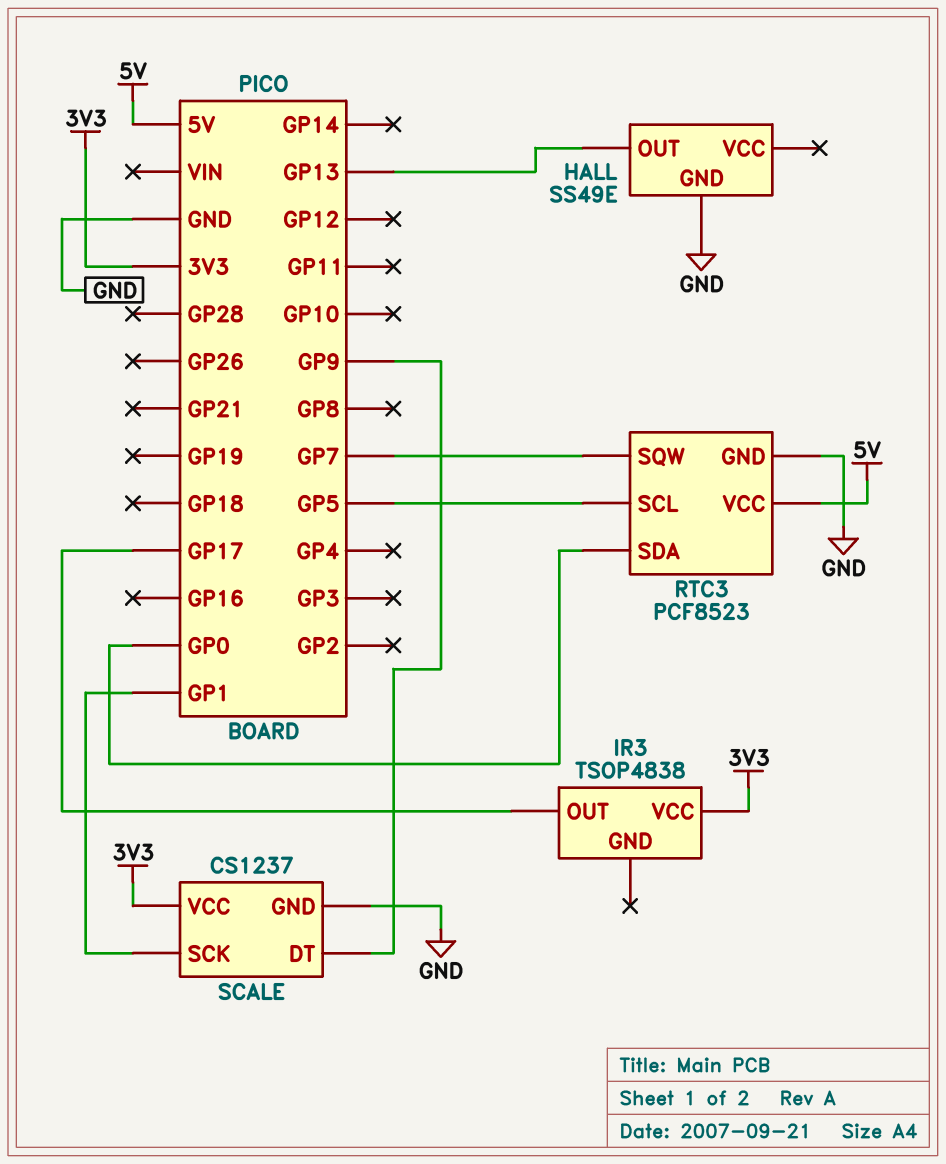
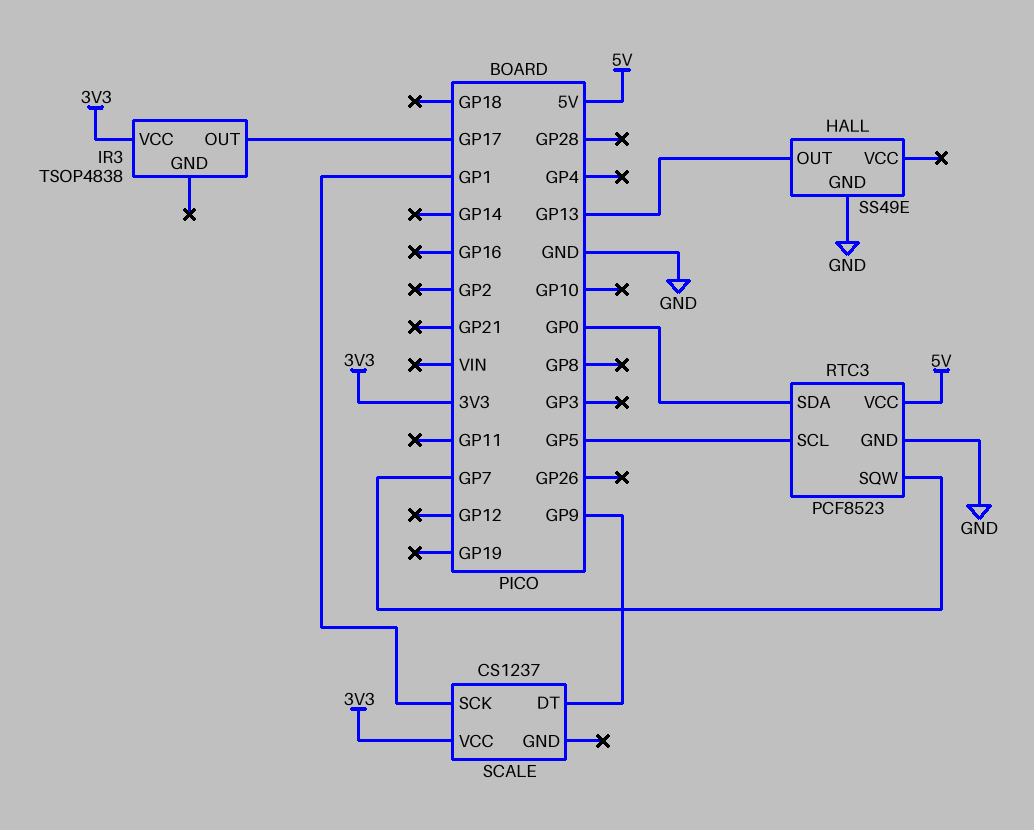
SCALE pin GND: GND -> none

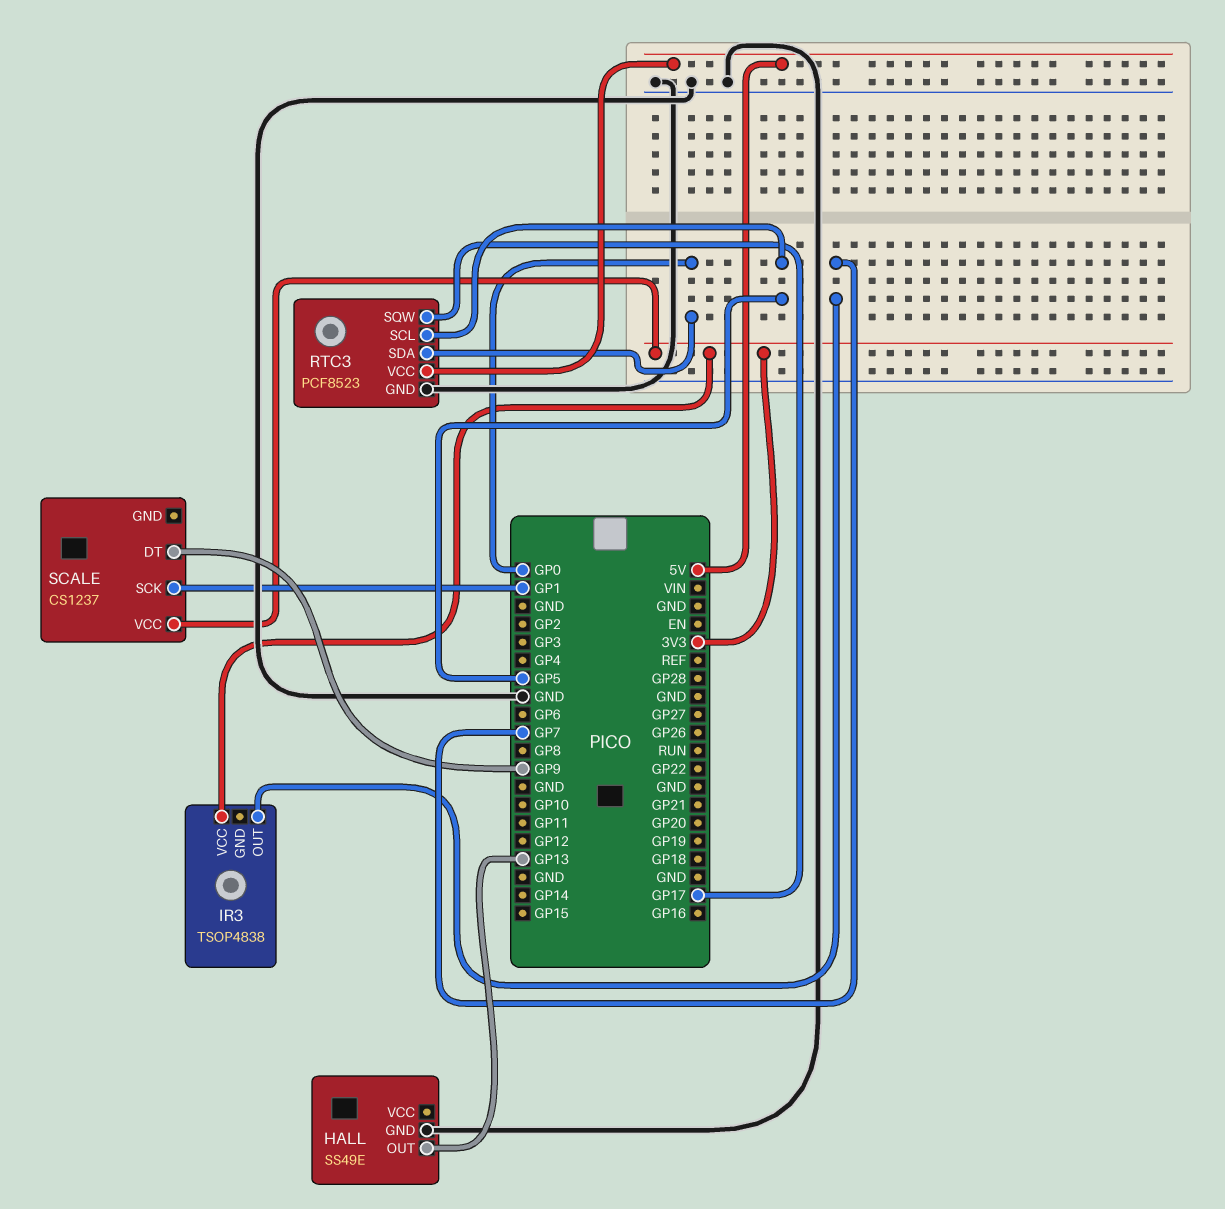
IR3 pin OUT: GP17 -> GP7
RTC3 pin SQW: GP7 -> GP17

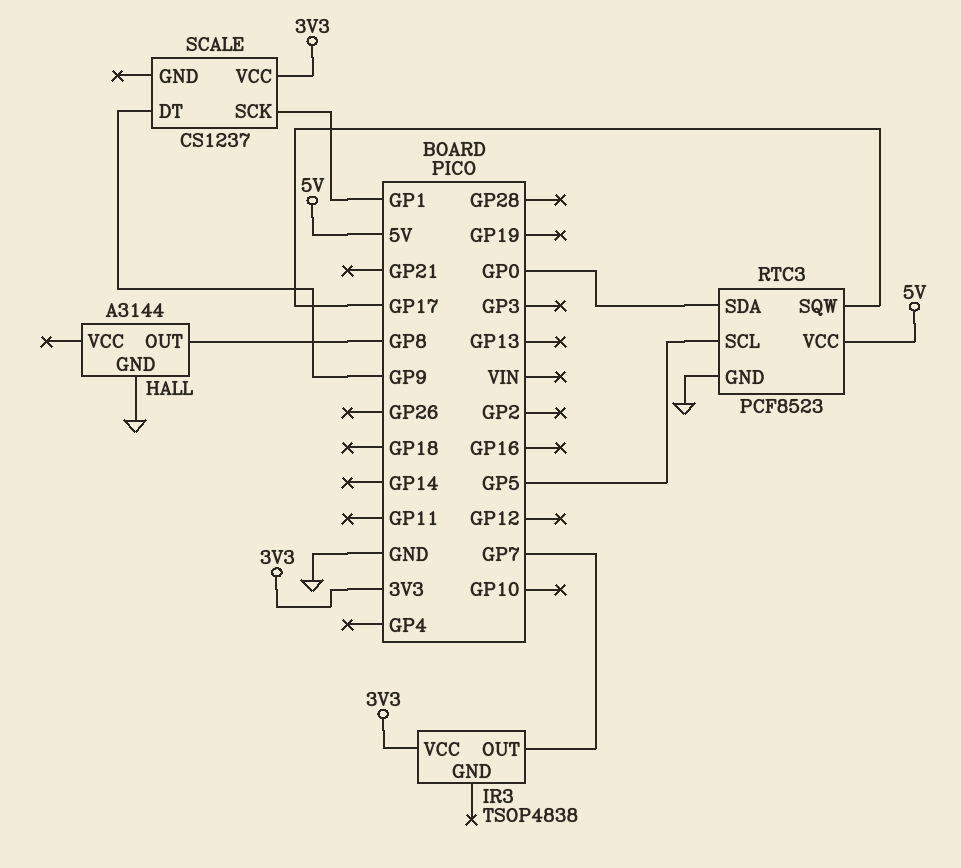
HALL: SS49E -> A3144
HALL pin OUT: GP13 -> GP8

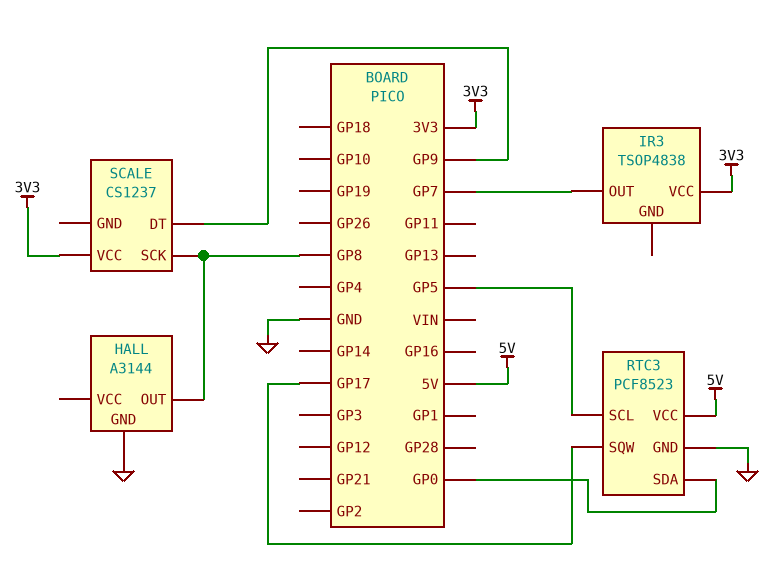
SCALE pin SCK: GP1 -> GP8

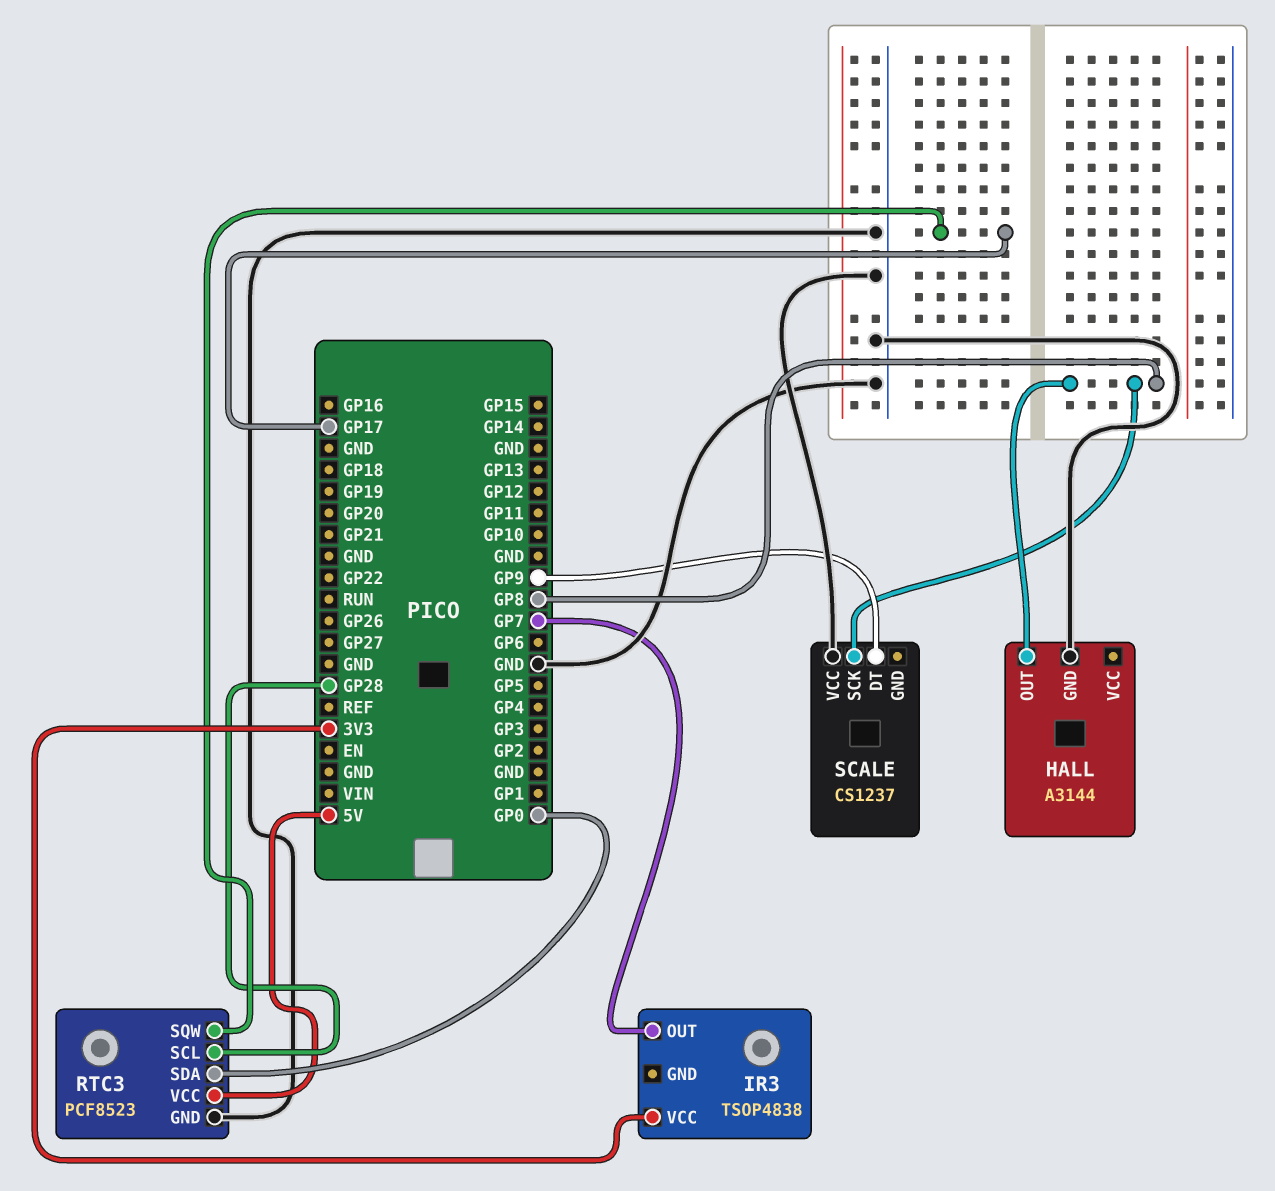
RTC3 pin SCL: GP5 -> GP28
SCALE pin VCC: 3V3 -> GND

